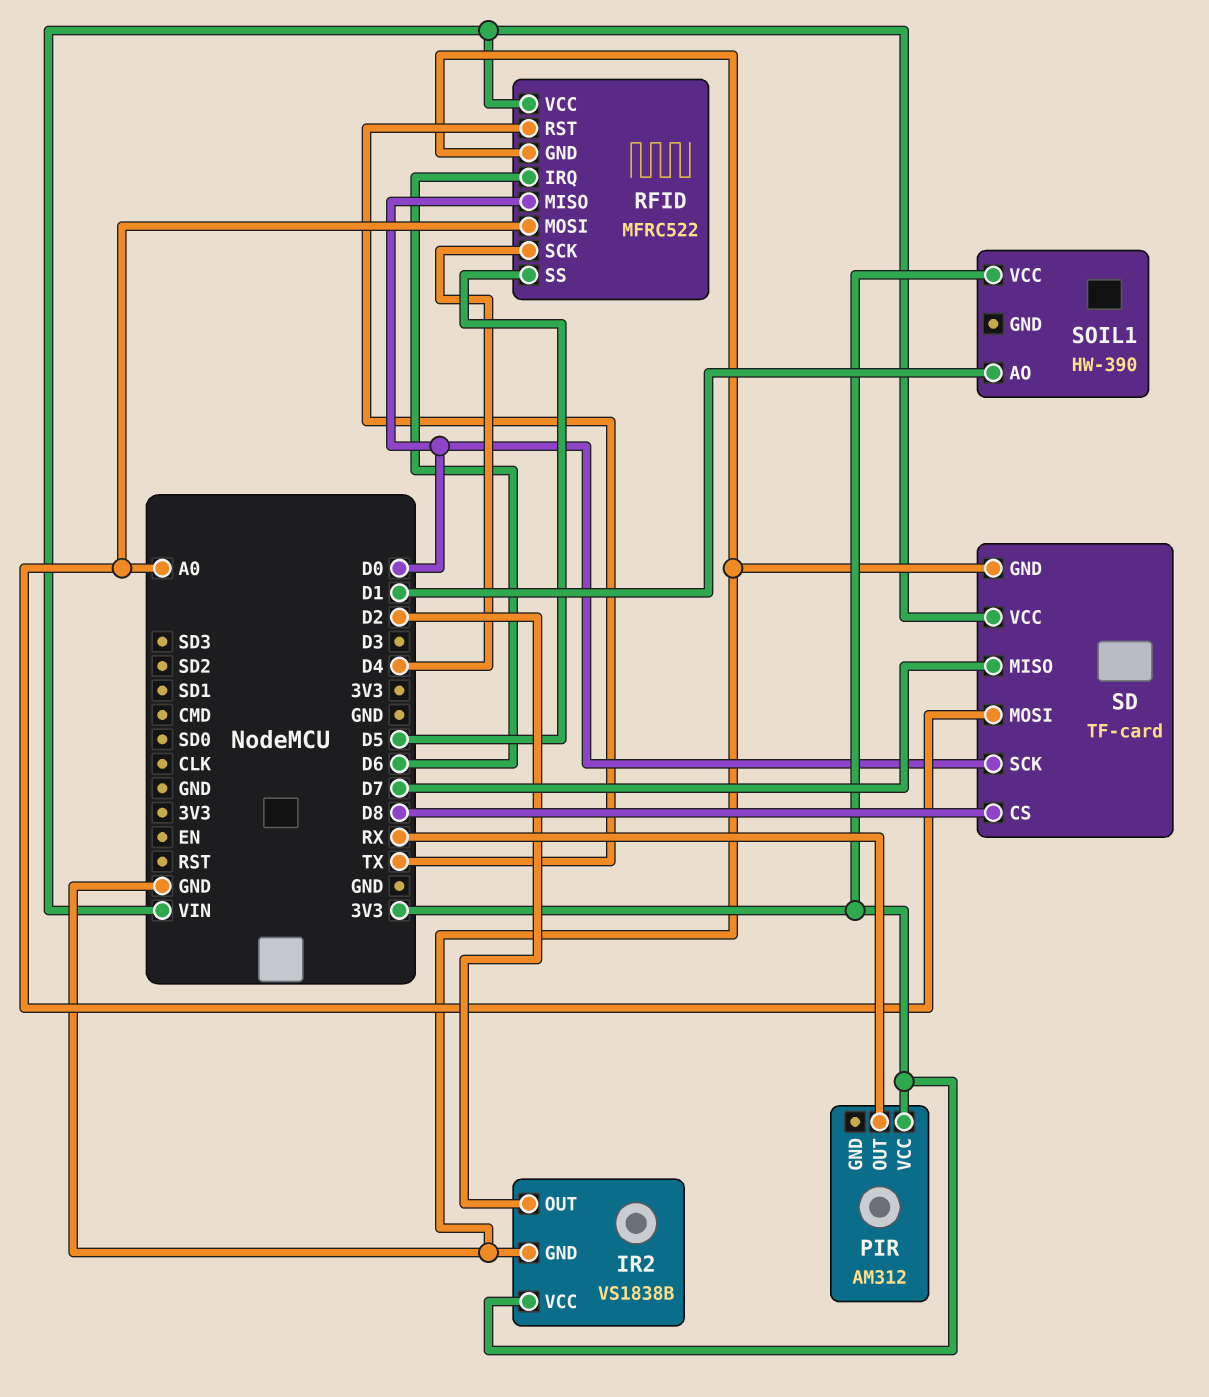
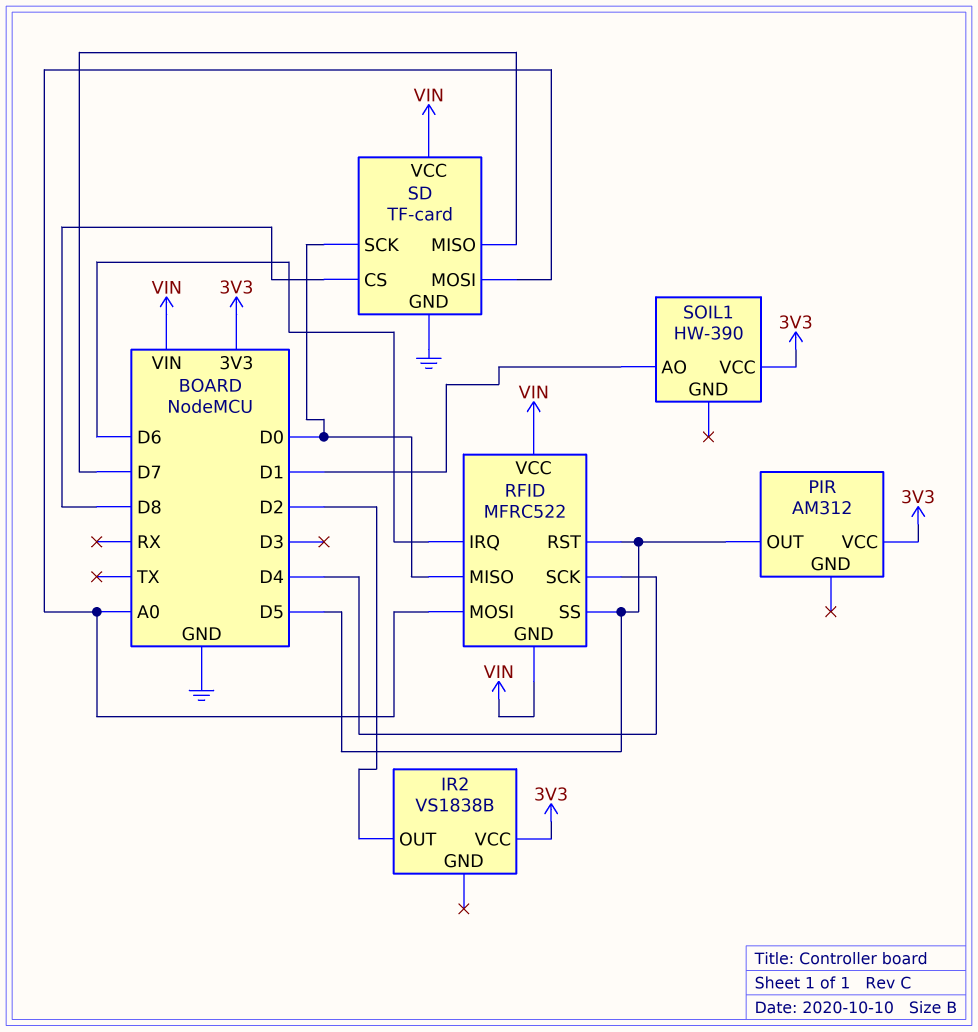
IR2 pin GND: GND -> none
PIR pin OUT: RX -> D5
RFID pin GND: GND -> VIN
RFID pin RST: TX -> D5

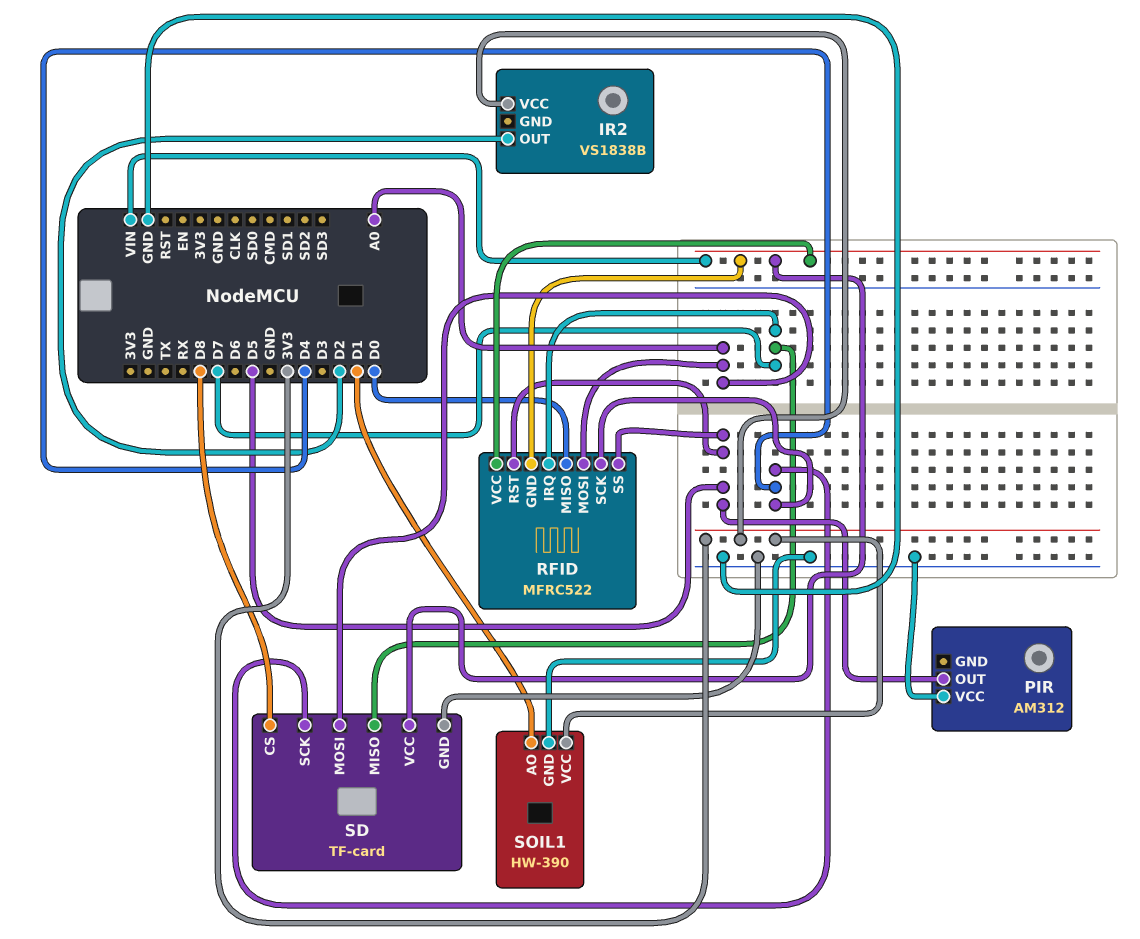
PIR pin VCC: 3V3 -> GND
RFID pin IRQ: D6 -> D7
SD pin SCK: D0 -> D4
SOIL1 pin GND: none -> GND

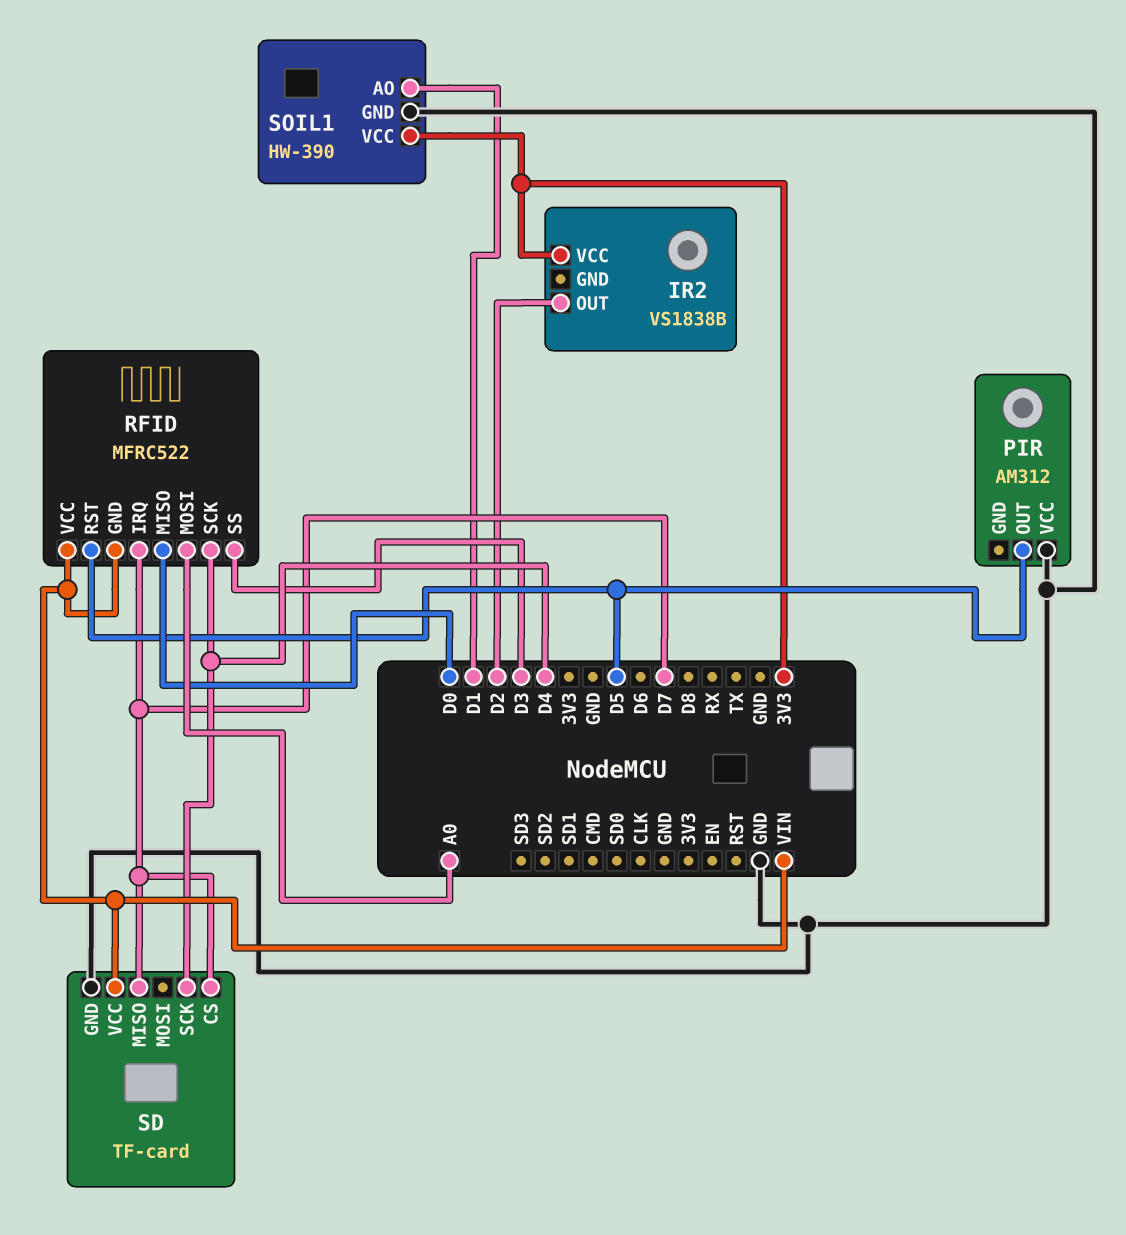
RFID pin SS: D5 -> D3
SD pin CS: D8 -> D7
SD pin MOSI: A0 -> none

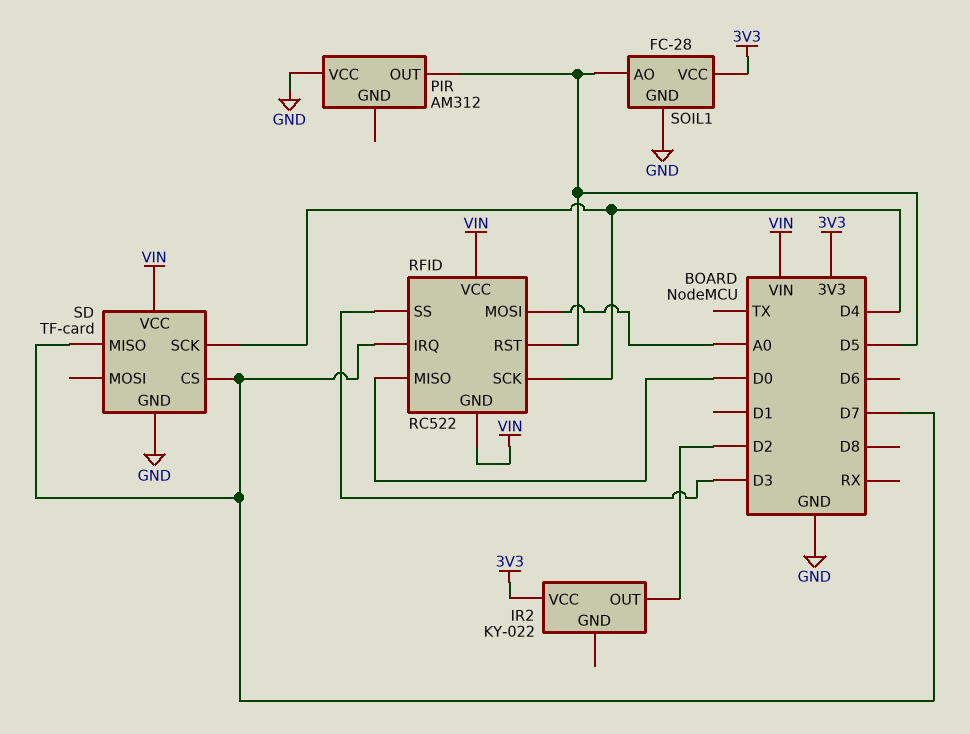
IR2: VS1838B -> KY-022
RFID: MFRC522 -> RC522
SOIL1: HW-390 -> FC-28
SOIL1 pin AO: D1 -> D5

